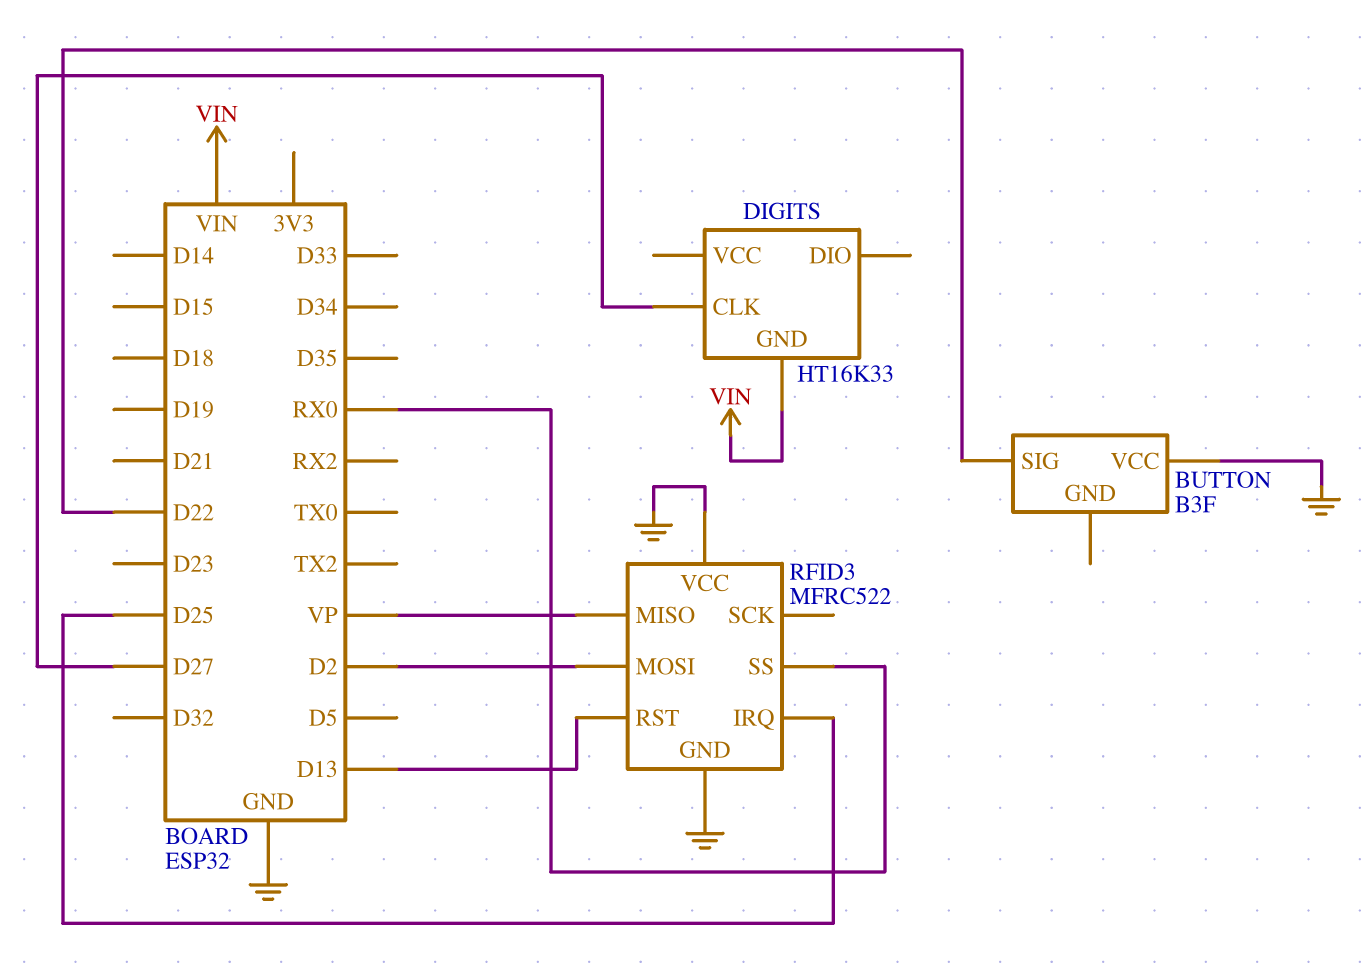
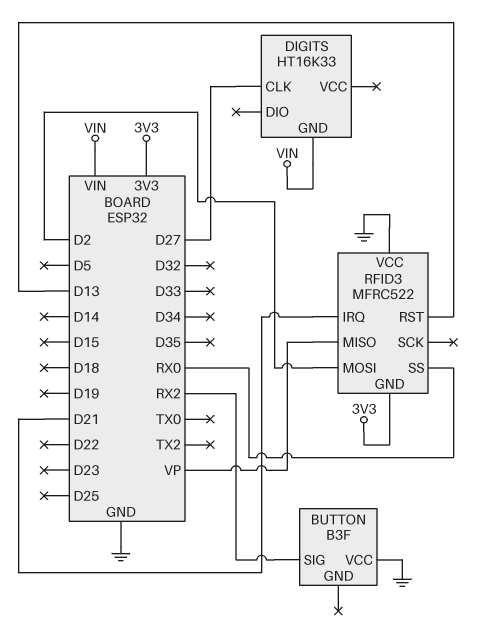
BUTTON pin SIG: D22 -> RX2
RFID3 pin GND: GND -> 3V3
RFID3 pin IRQ: D25 -> D21

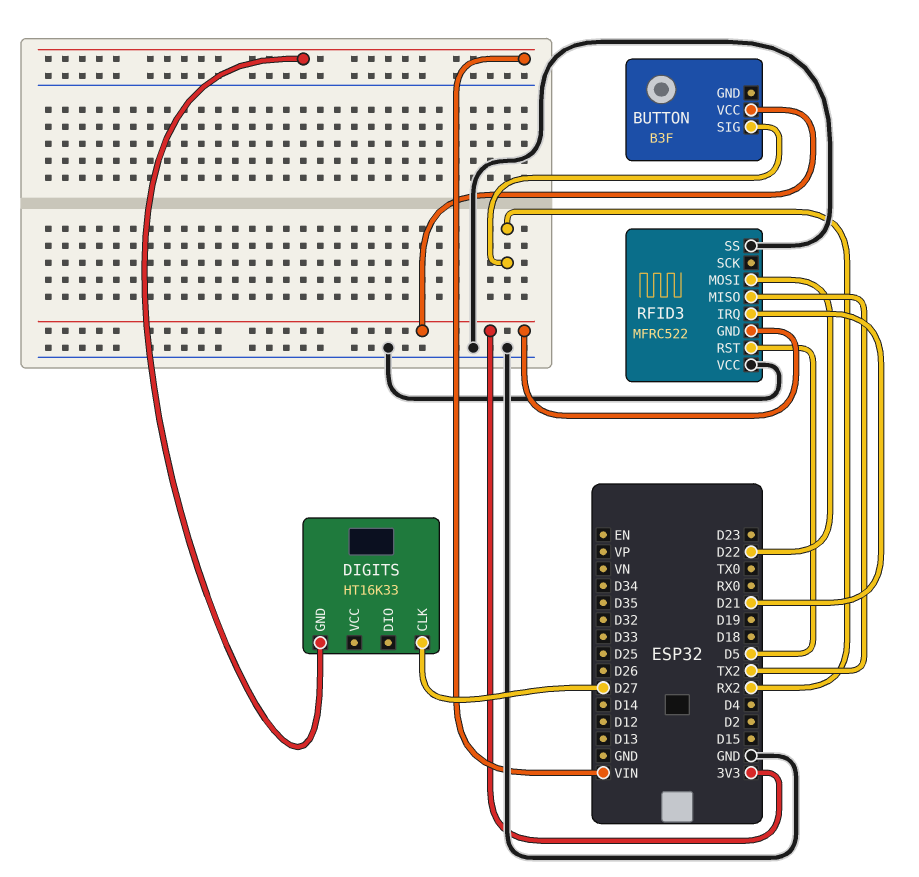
BUTTON pin VCC: GND -> 3V3
RFID3 pin MISO: VP -> TX2
RFID3 pin MOSI: D2 -> D22
RFID3 pin RST: D13 -> D5
RFID3 pin SS: RX0 -> GND

